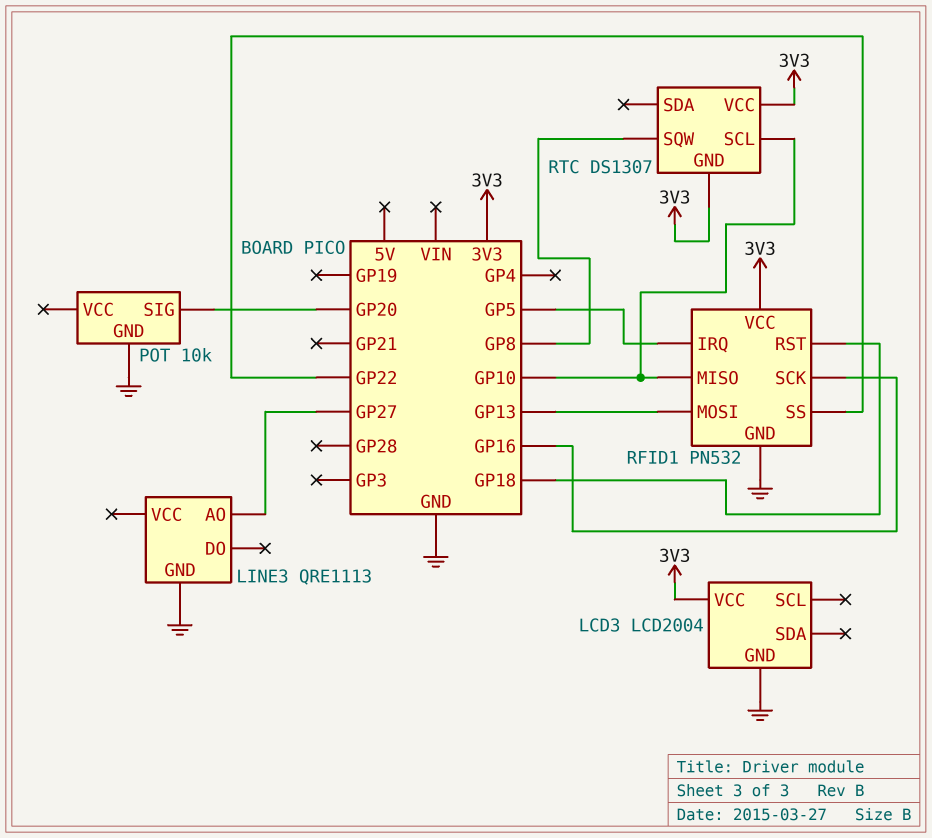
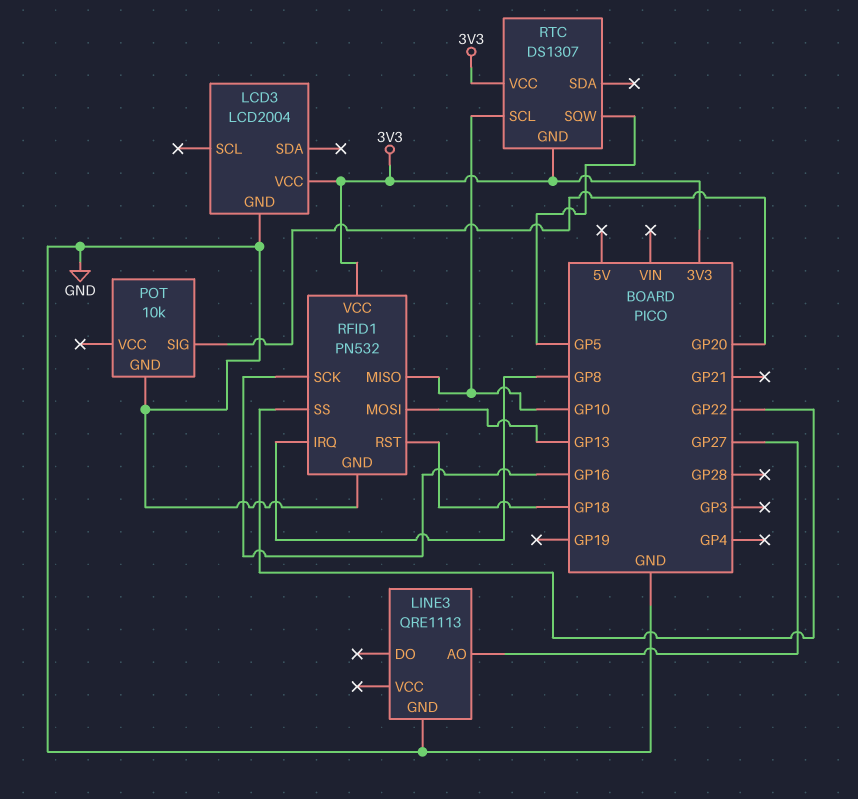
RFID1 pin IRQ: GP5 -> GP8
RTC pin SQW: GP8 -> GP5

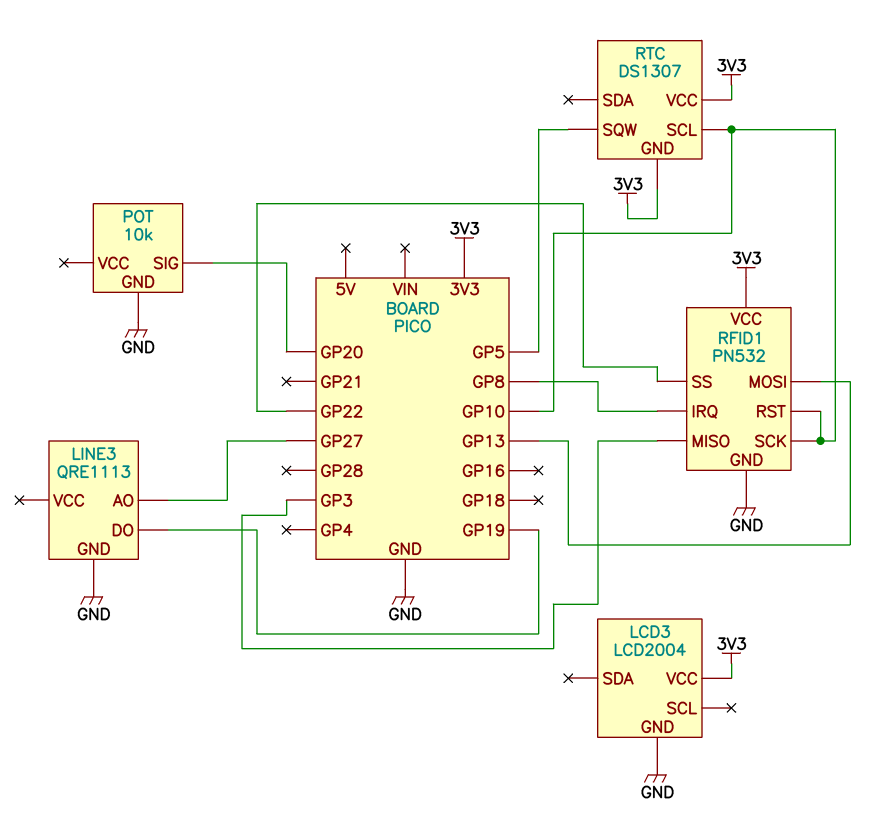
LINE3 pin DO: none -> GP19
RFID1 pin MISO: GP10 -> GP3
RFID1 pin RST: GP18 -> GP10
RFID1 pin SCK: GP16 -> GP10

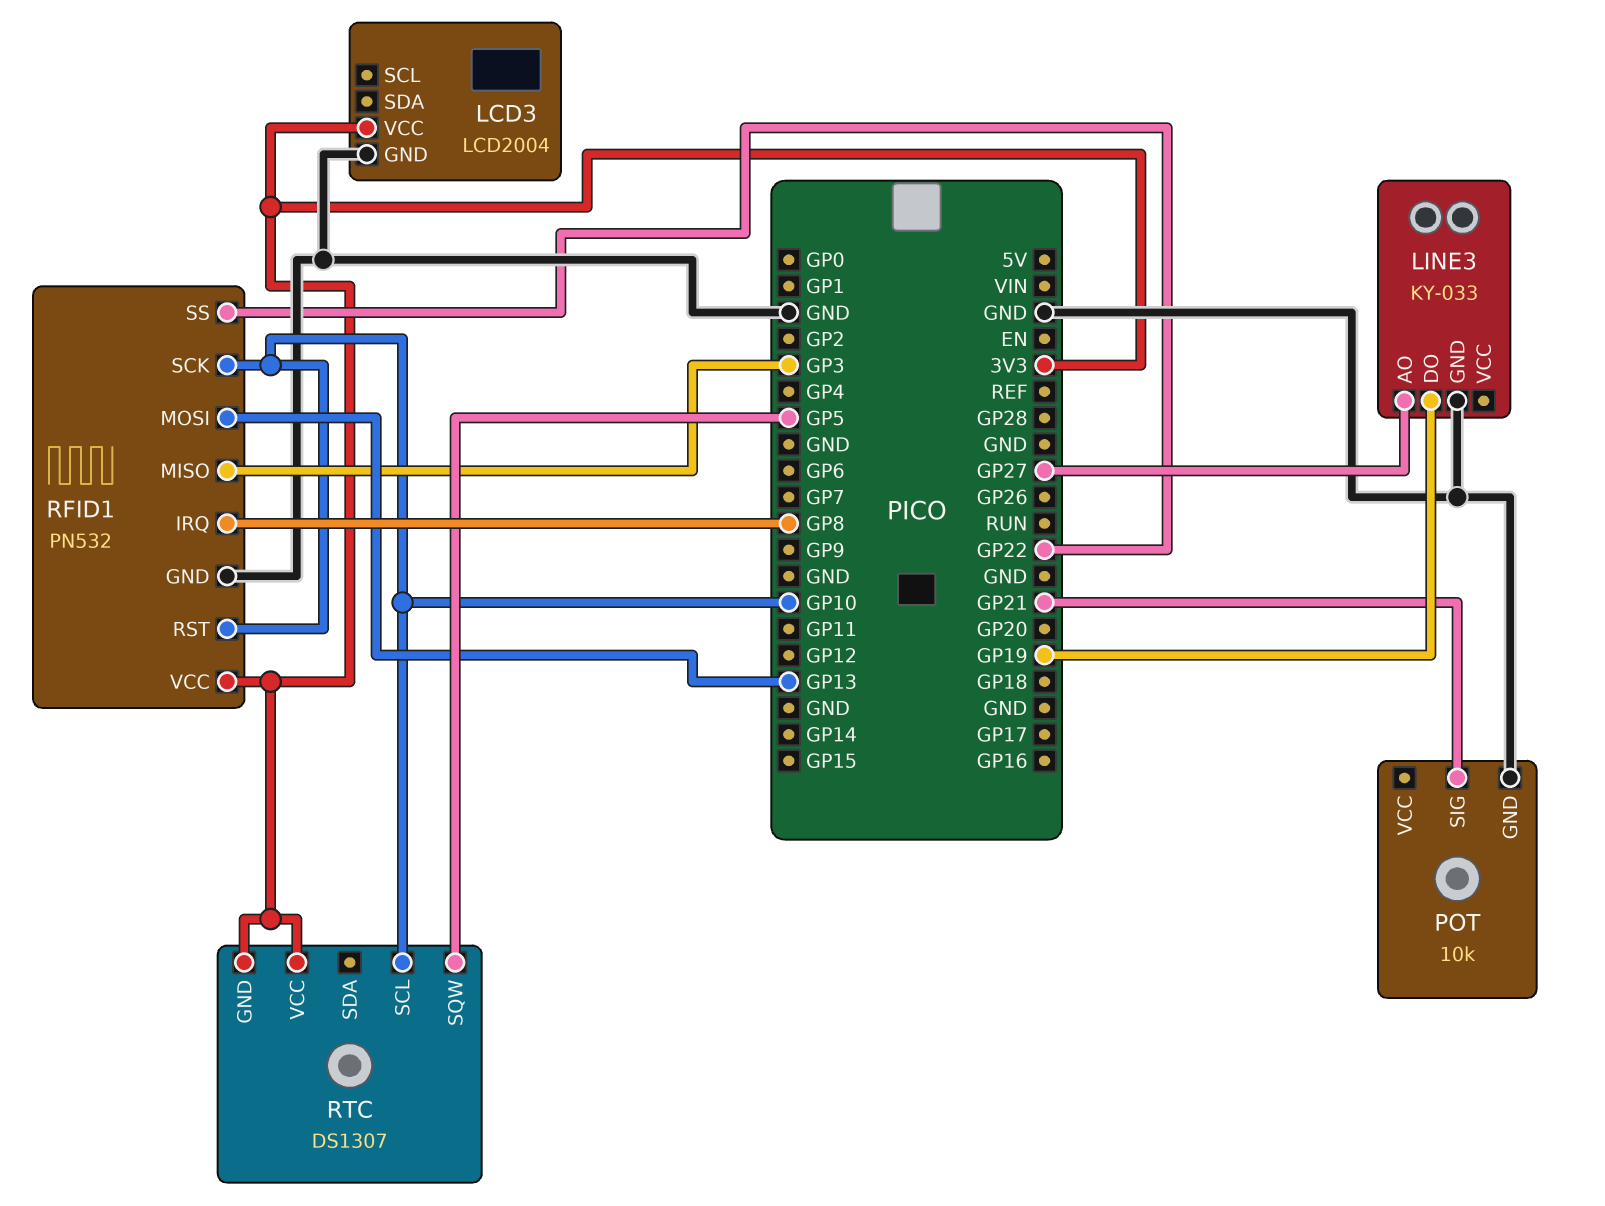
LINE3: QRE1113 -> KY-033
POT pin SIG: GP20 -> GP21

